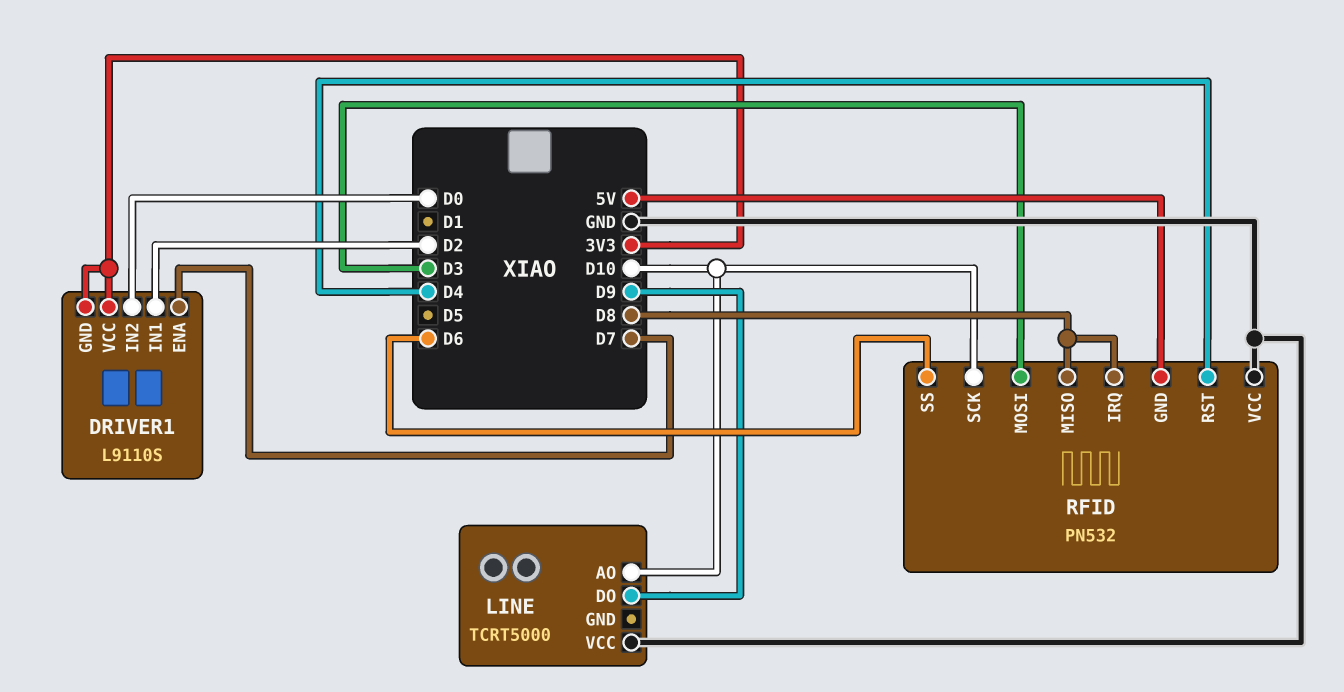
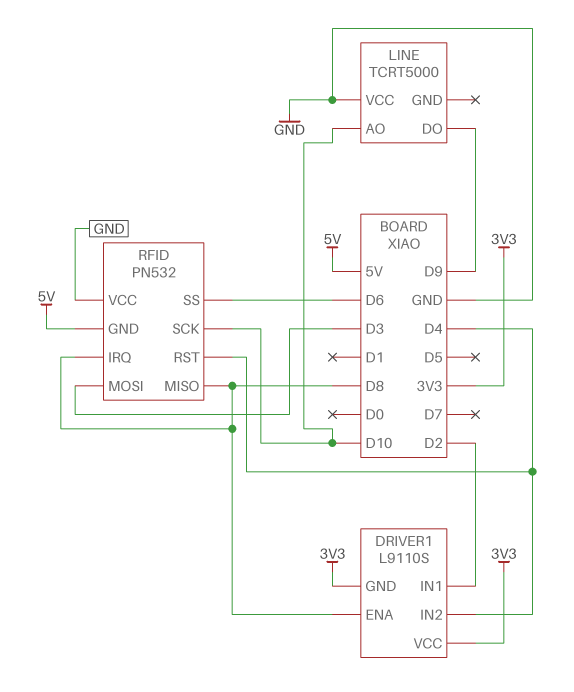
DRIVER1 pin ENA: D7 -> D8
DRIVER1 pin IN2: D0 -> D4

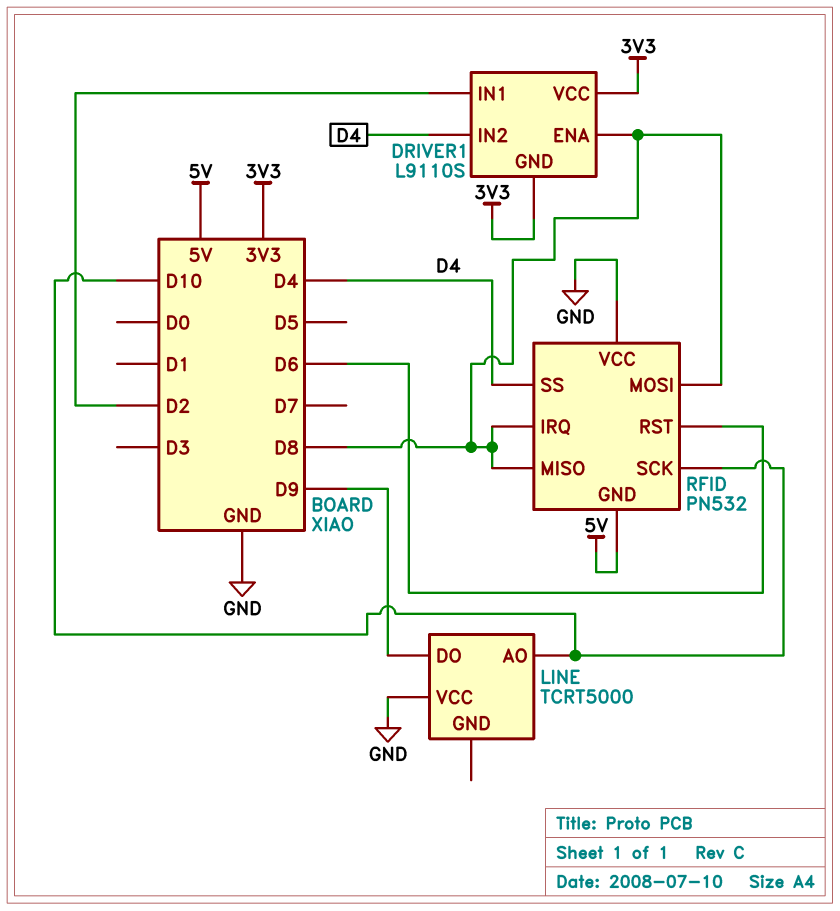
RFID pin MOSI: D3 -> D8
RFID pin RST: D4 -> D6
RFID pin SS: D6 -> D4

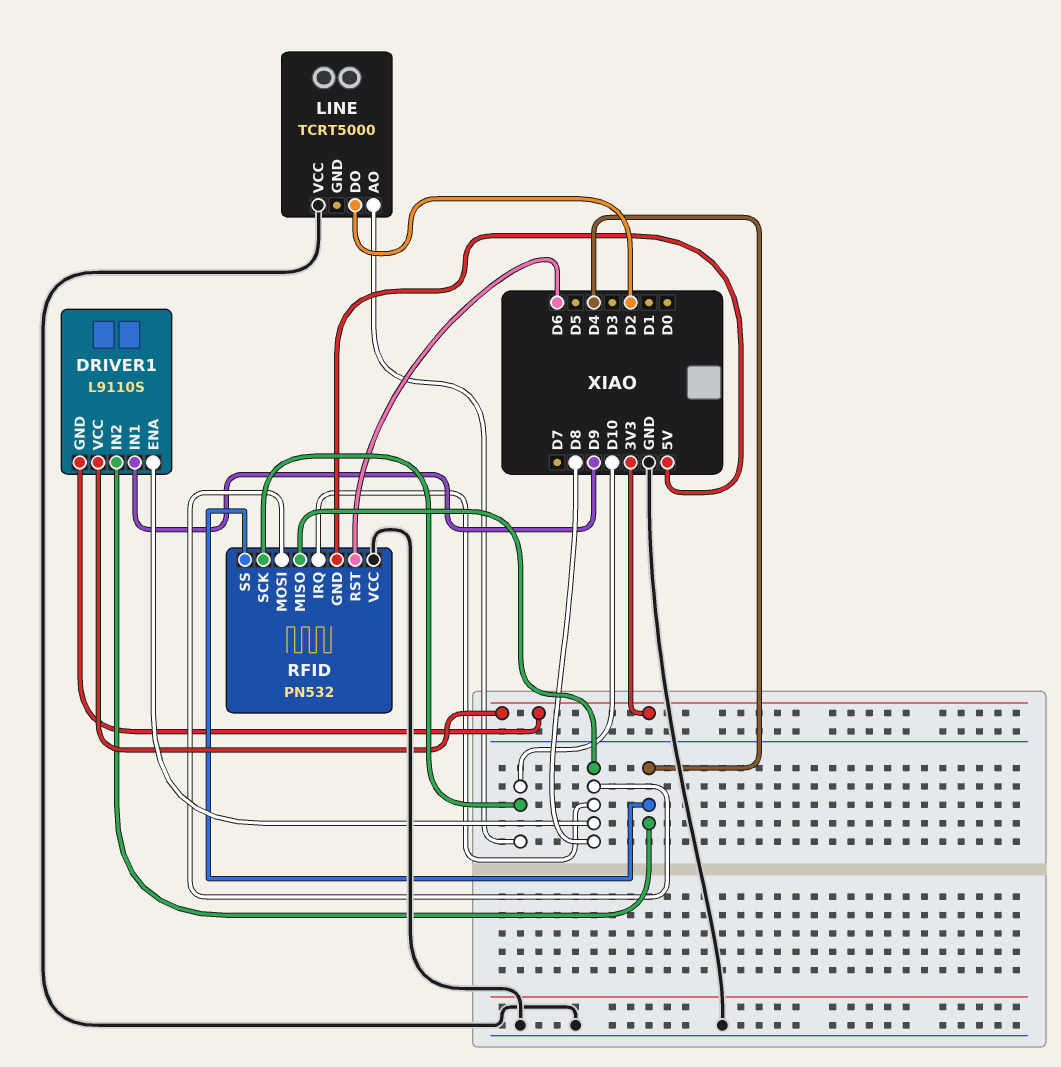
DRIVER1 pin IN1: D2 -> D9
LINE pin DO: D9 -> D2

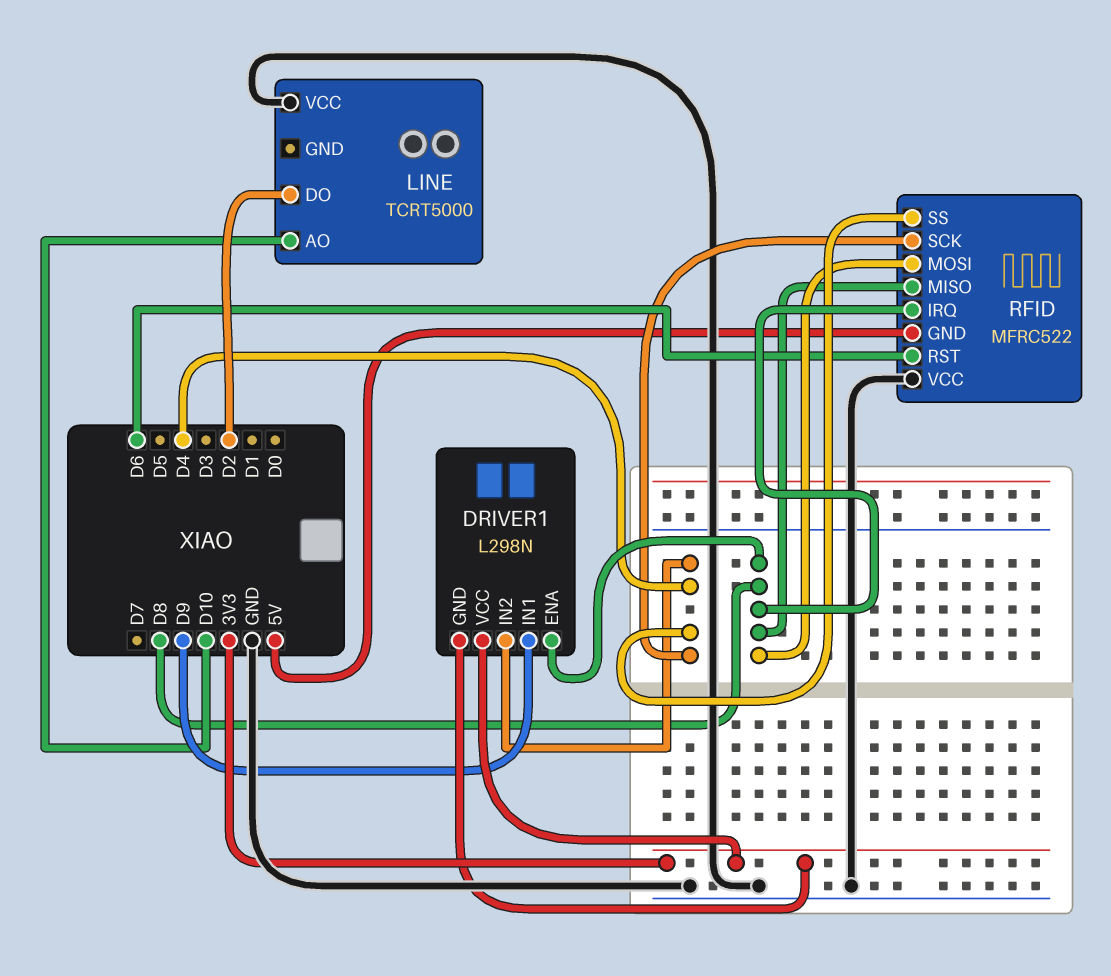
DRIVER1: L9110S -> L298N
RFID: PN532 -> MFRC522
RFID pin SCK: D10 -> D4

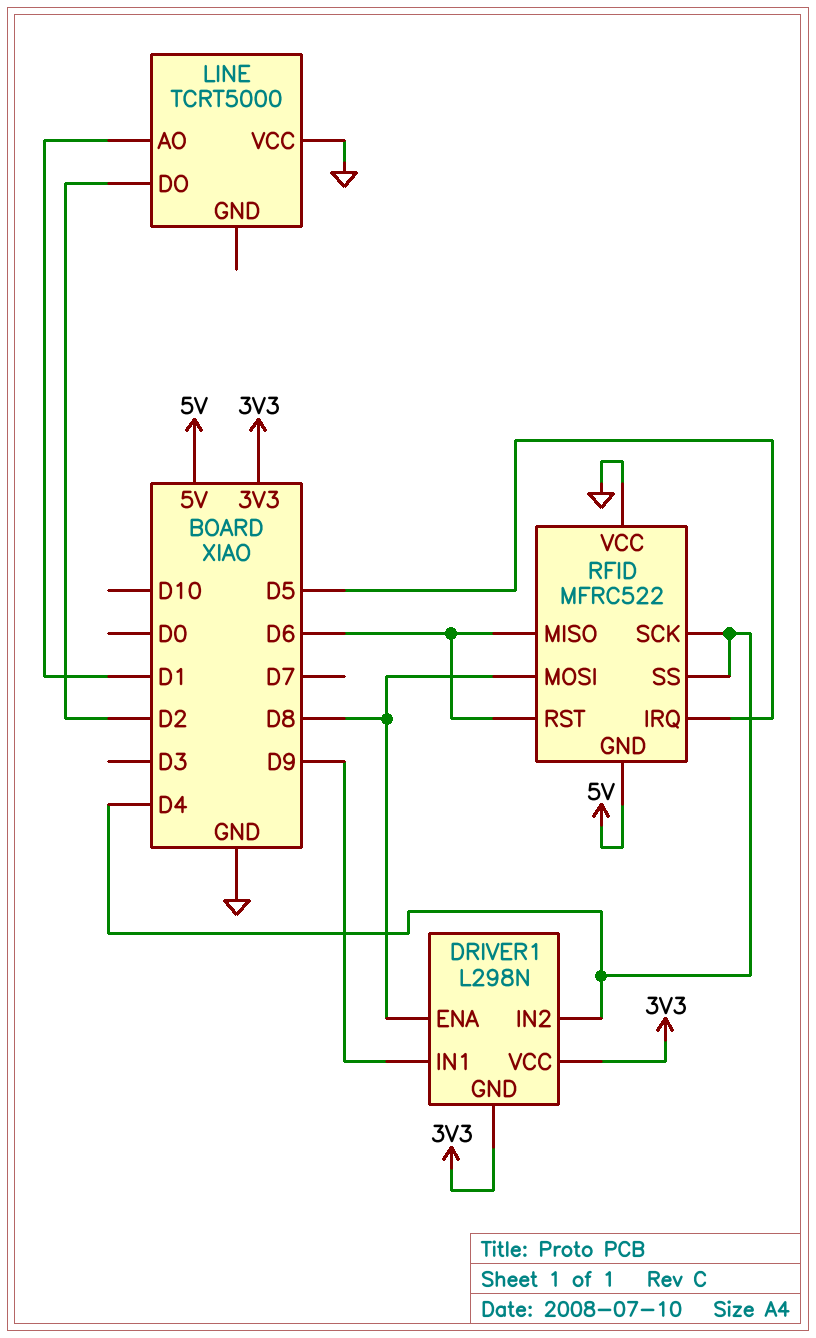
LINE pin AO: D10 -> D1
RFID pin IRQ: D8 -> D5
RFID pin MISO: D8 -> D6

